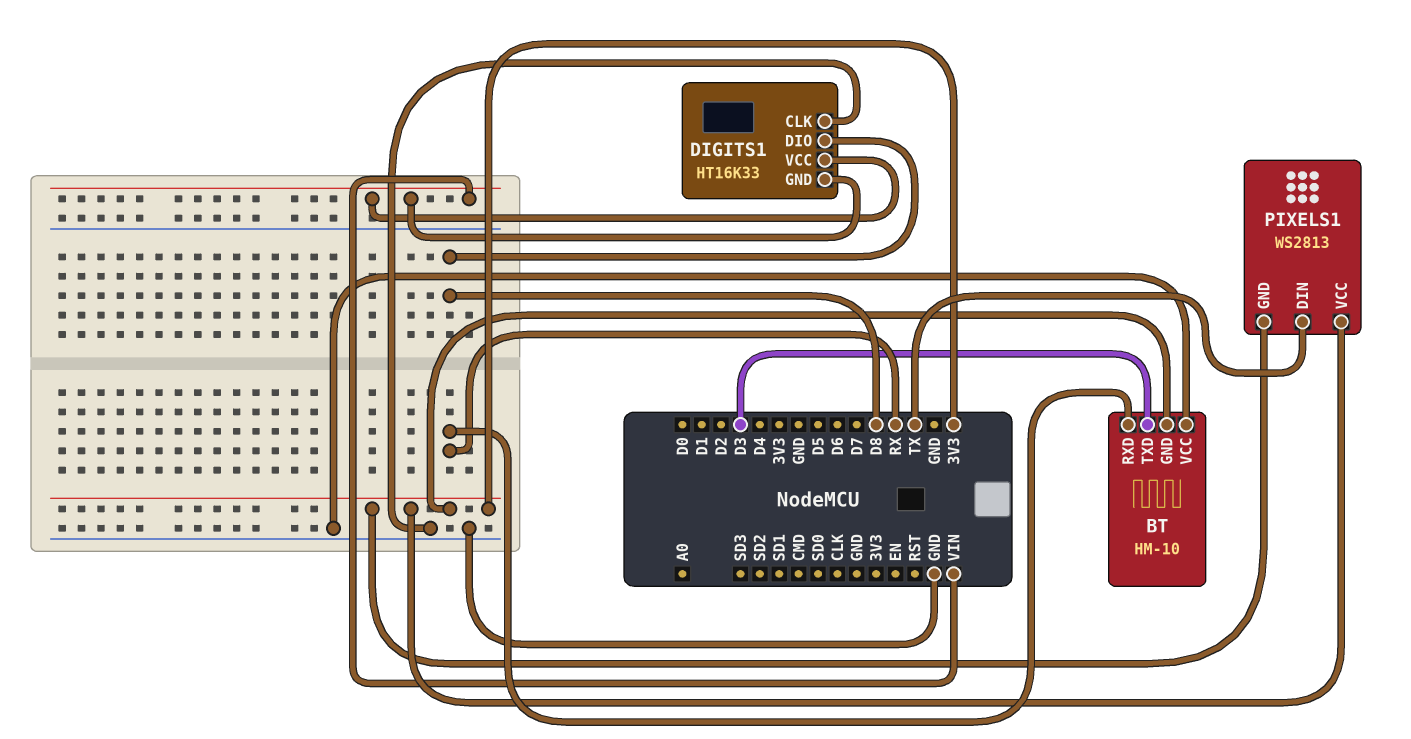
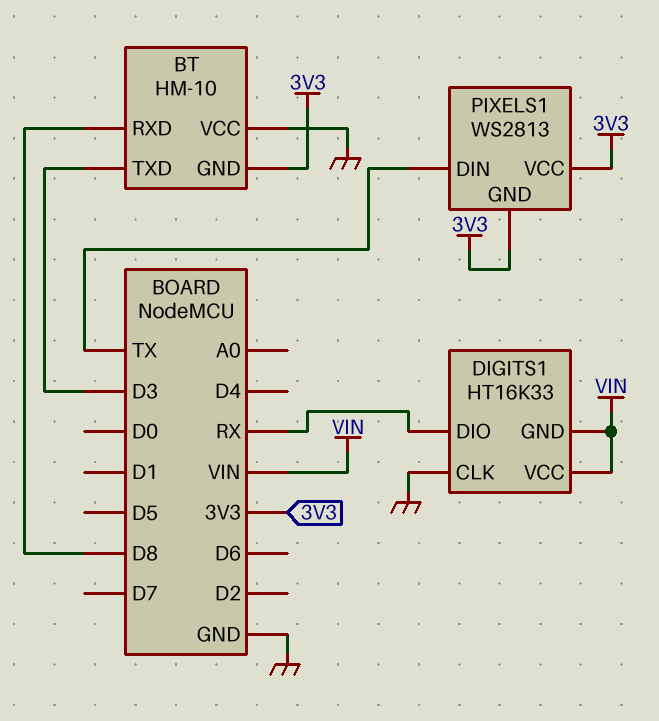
BT pin RXD: RX -> D8
DIGITS1 pin DIO: D8 -> RX

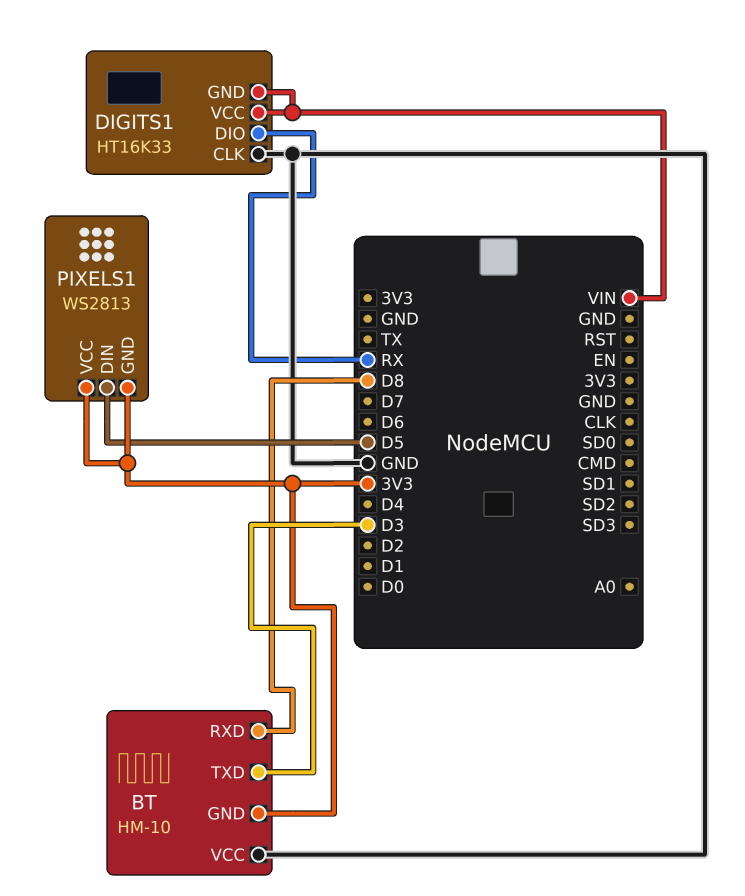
PIXELS1 pin DIN: TX -> D5

